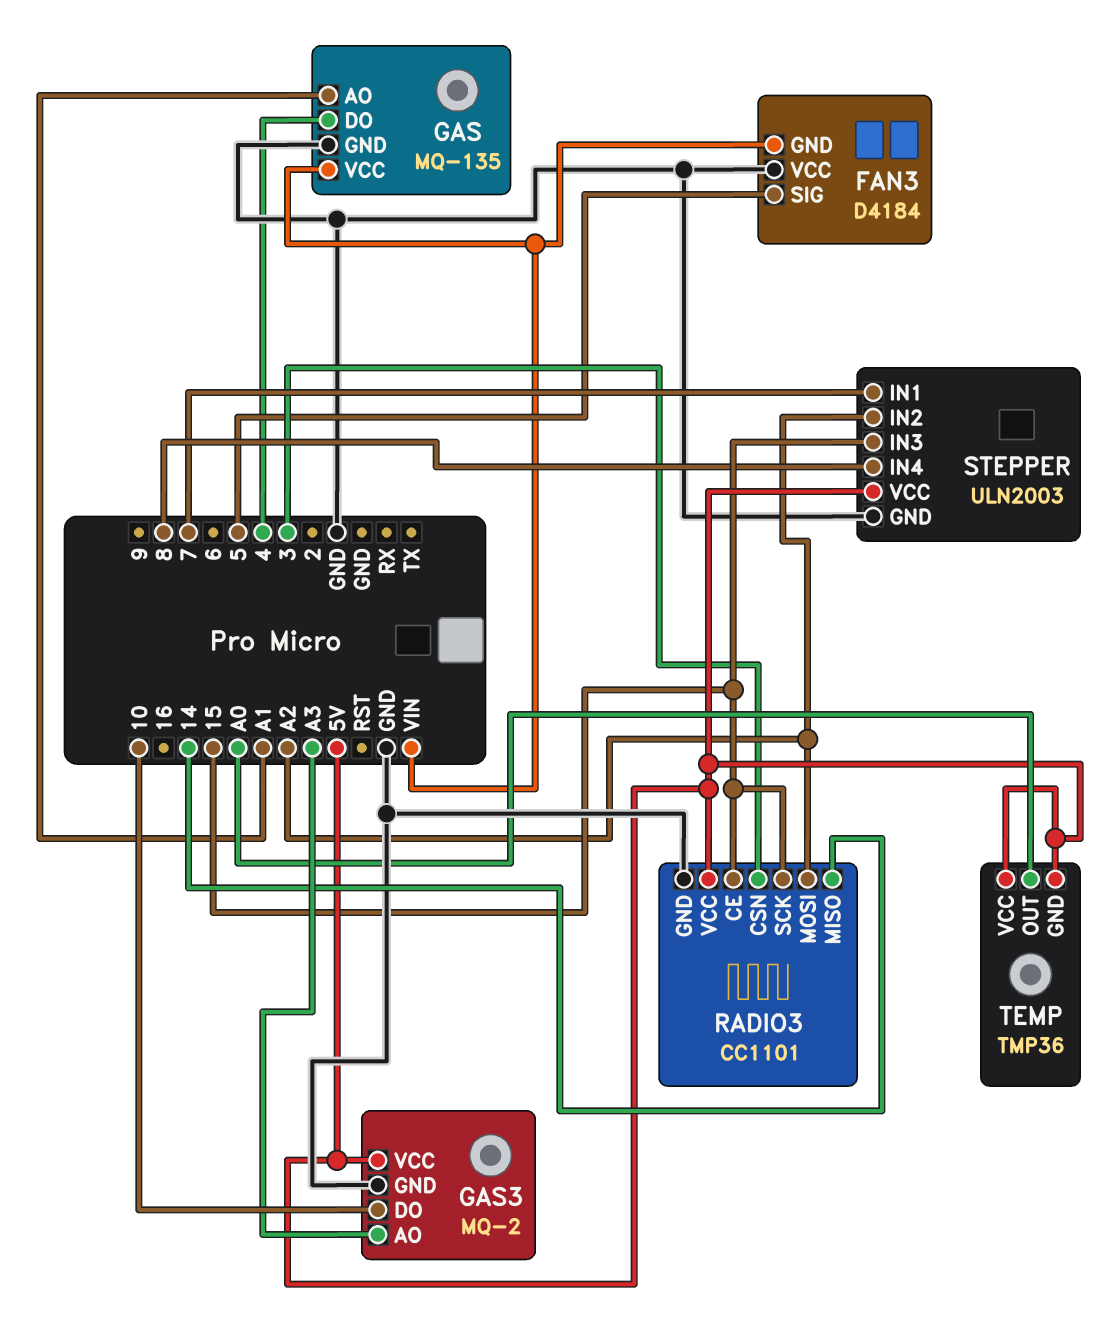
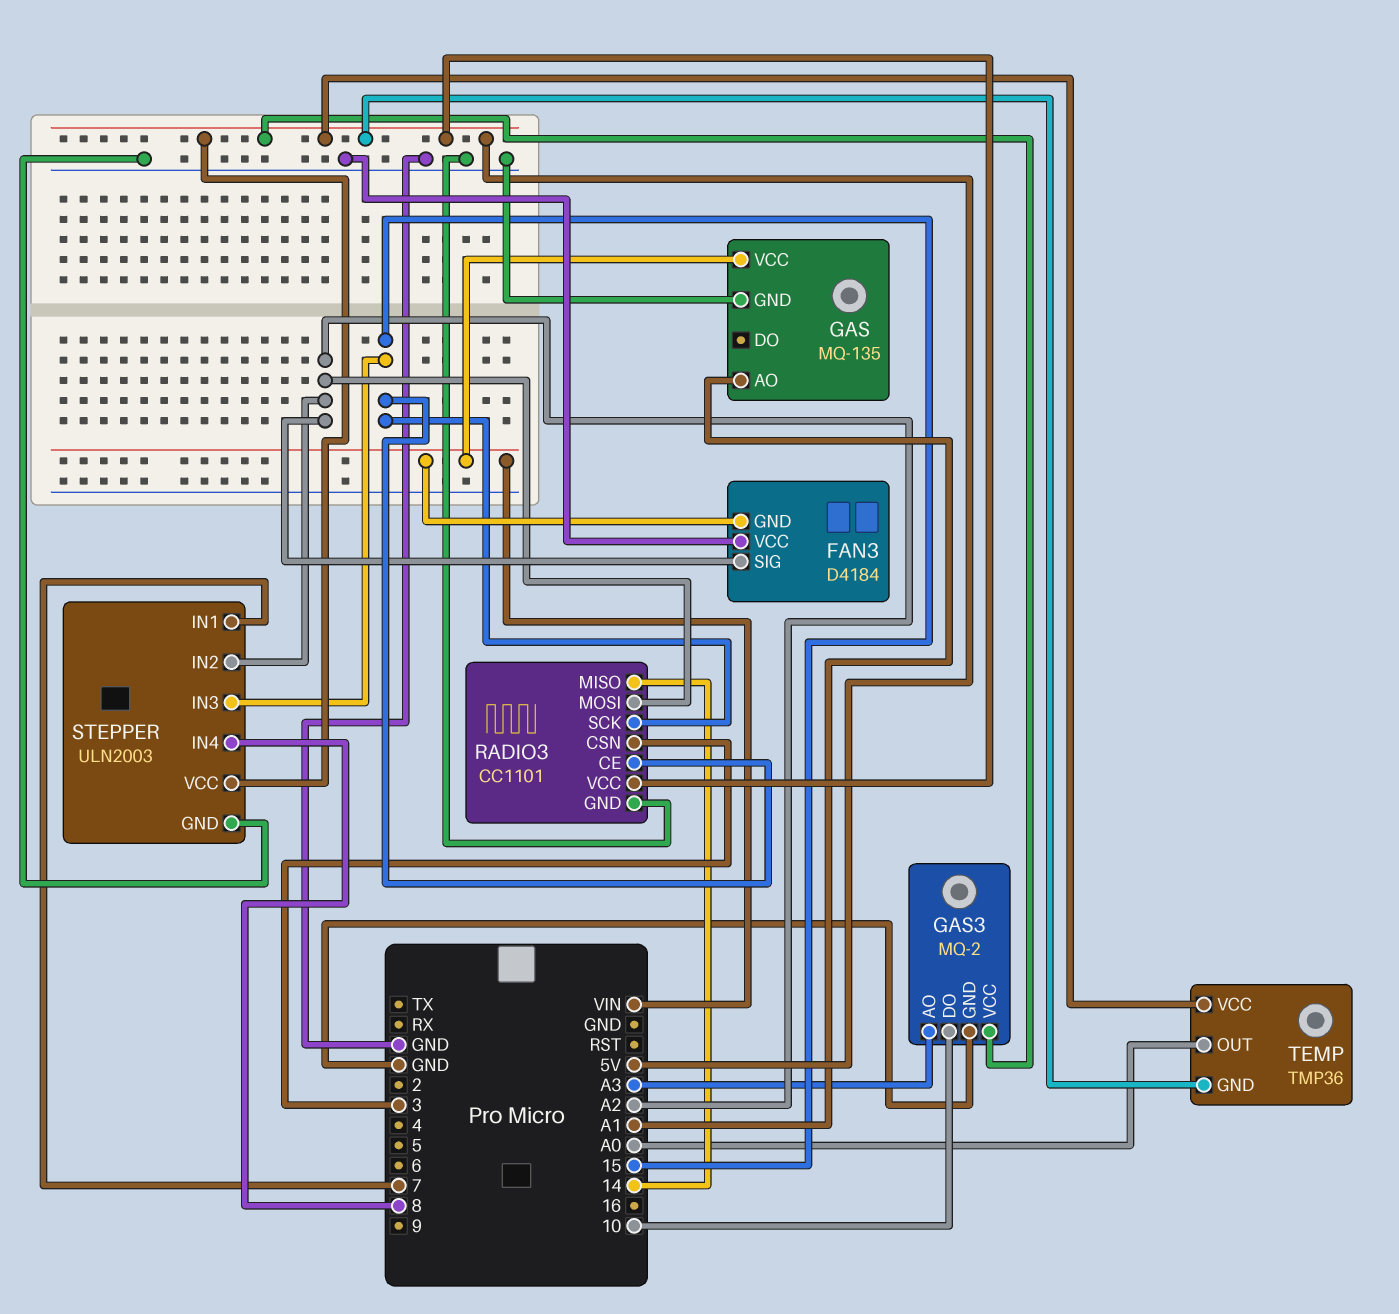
FAN3 pin SIG: 5 -> A2
GAS pin DO: 4 -> none

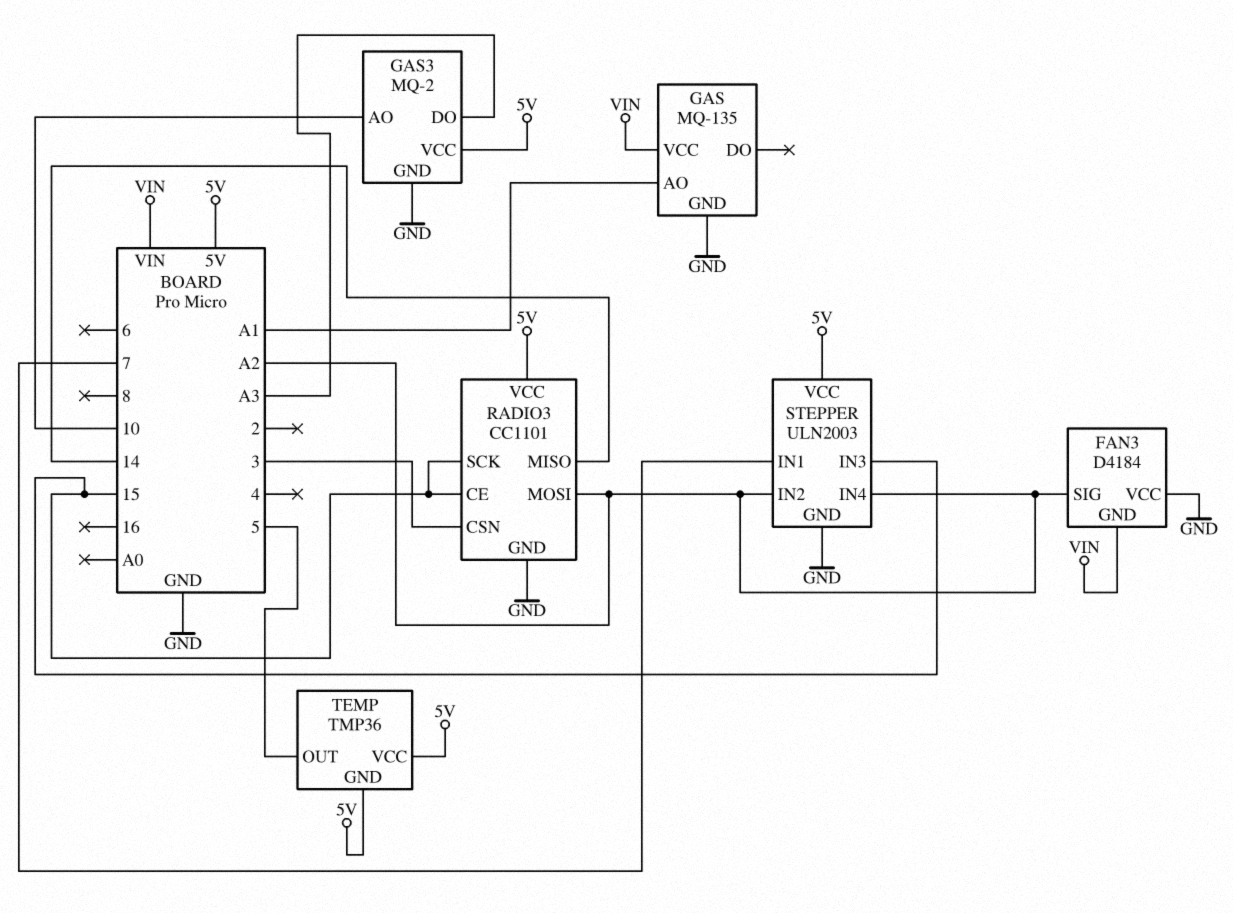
GAS3 pin AO: A3 -> 10
GAS3 pin DO: 10 -> A3
STEPPER pin IN4: 8 -> A2
TEMP pin OUT: A0 -> 5

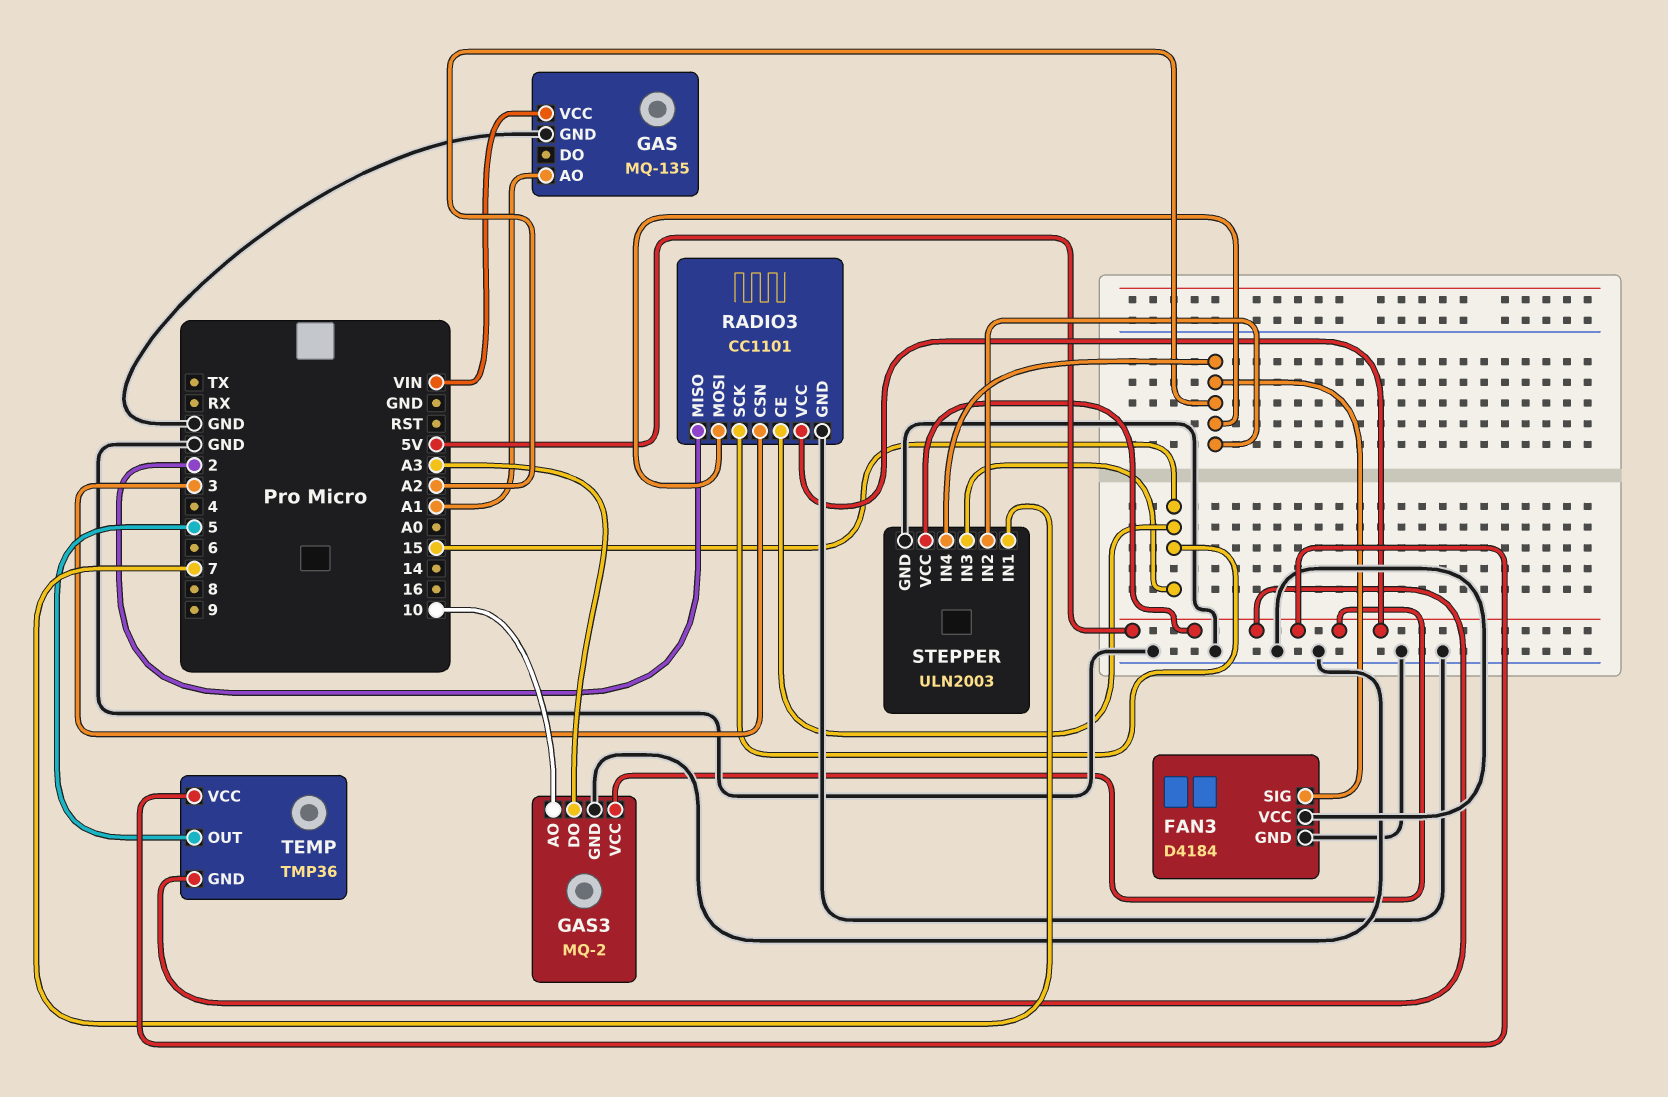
FAN3 pin GND: VIN -> GND
RADIO3 pin MISO: 14 -> 2

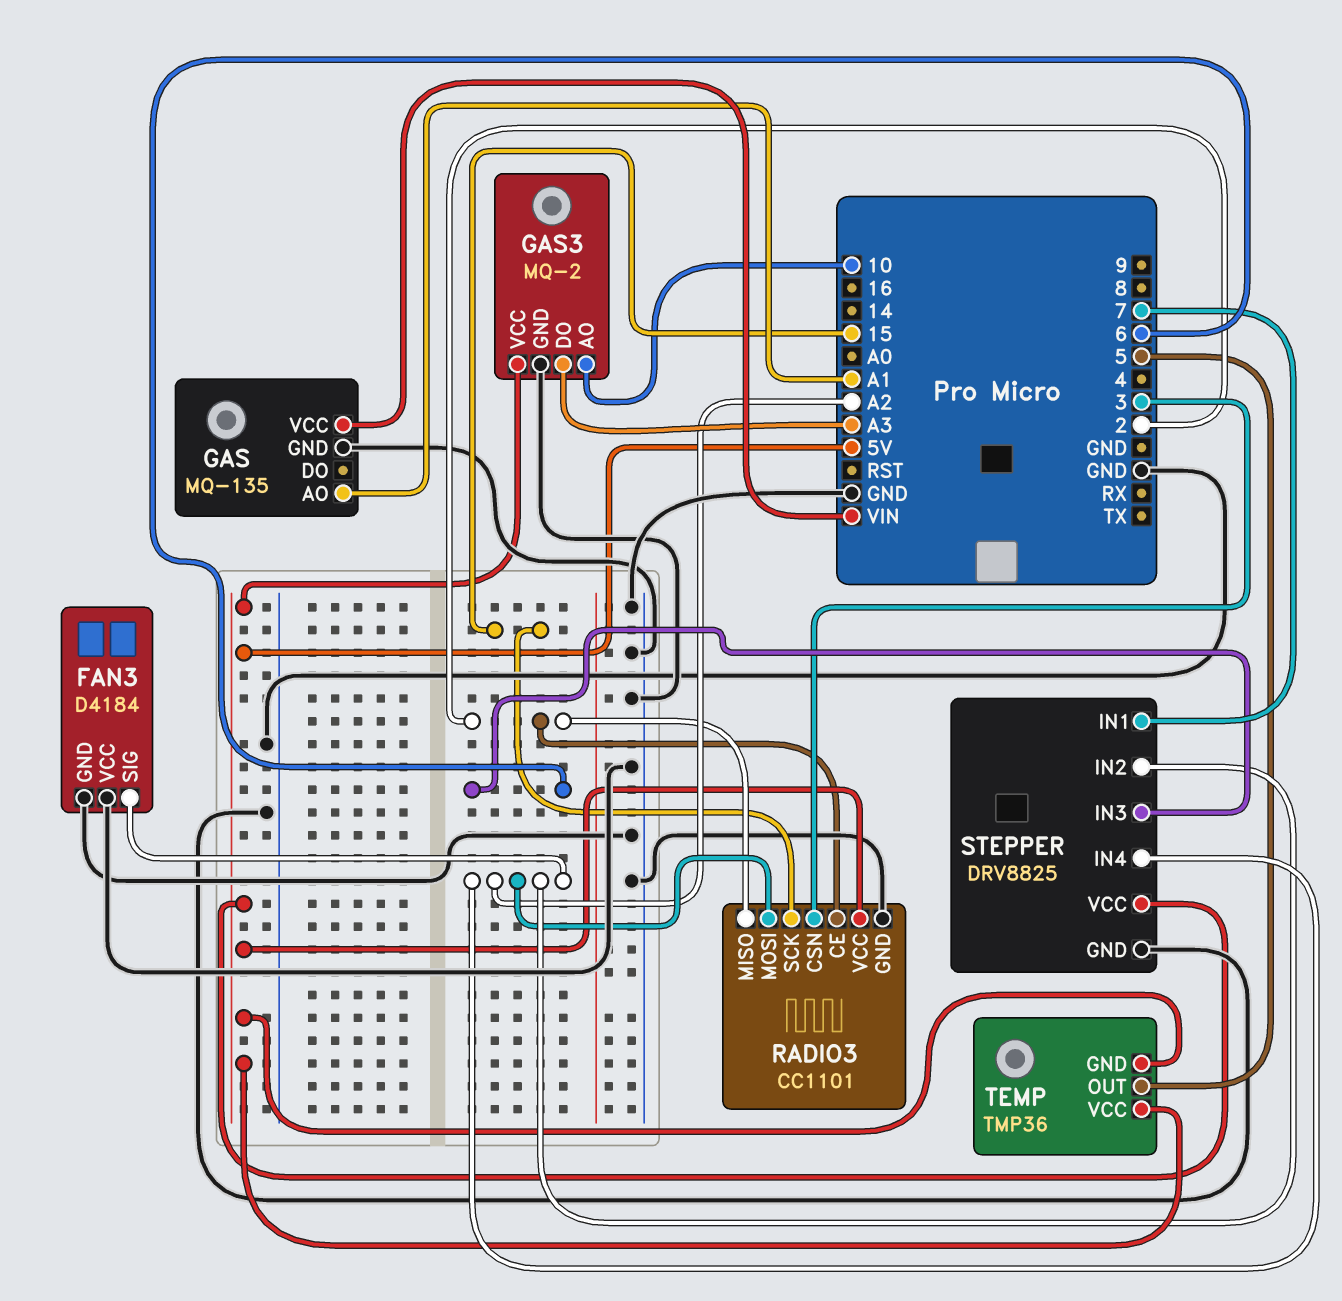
RADIO3 pin CE: 15 -> 2
STEPPER: ULN2003 -> DRV8825
STEPPER pin IN3: 15 -> 6

